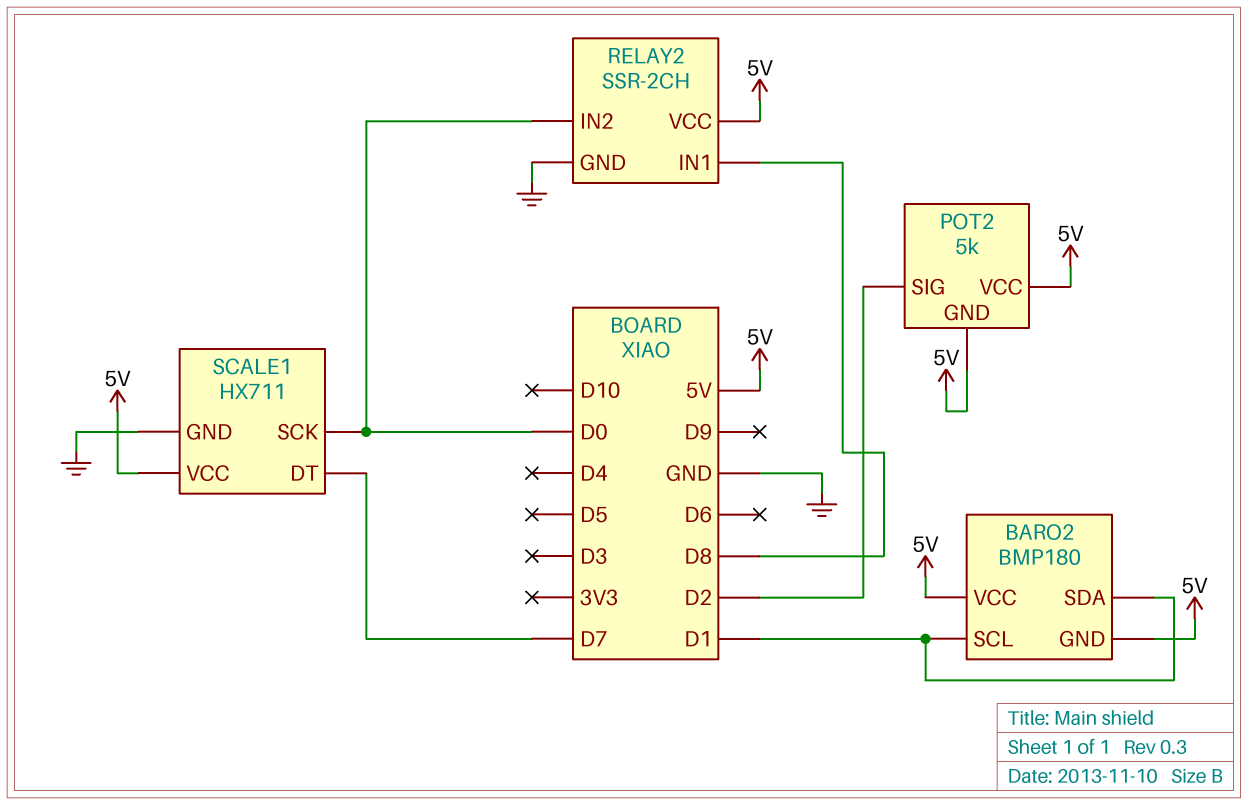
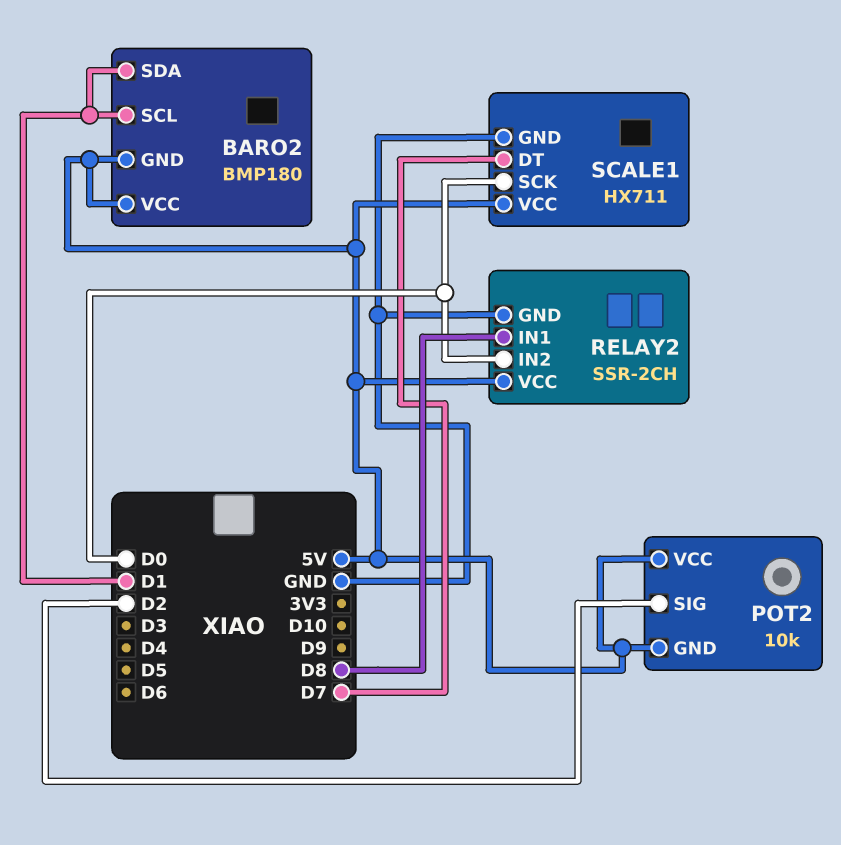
POT2: 5k -> 10k

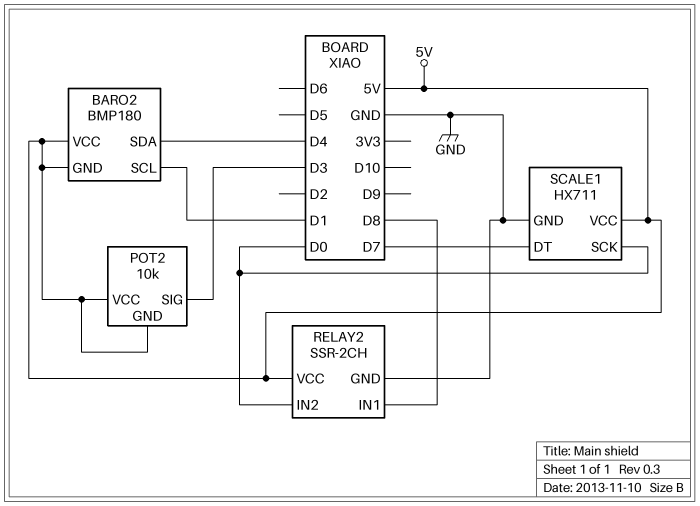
BARO2 pin SDA: D1 -> D4
POT2 pin SIG: D2 -> D3

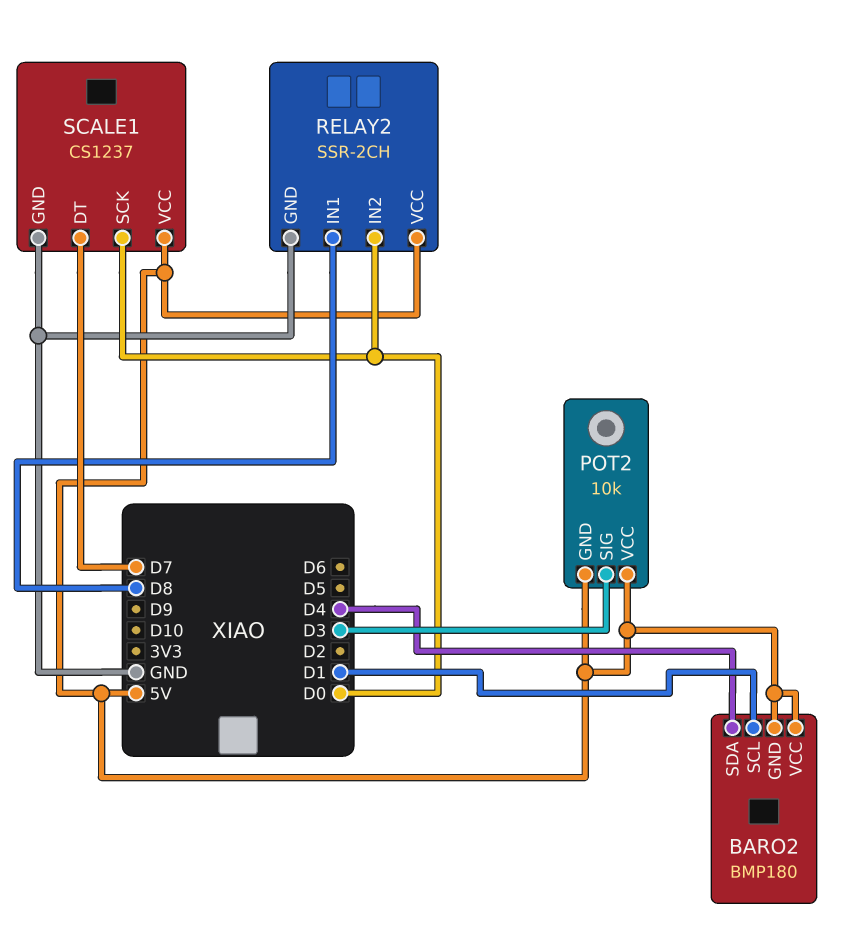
SCALE1: HX711 -> CS1237

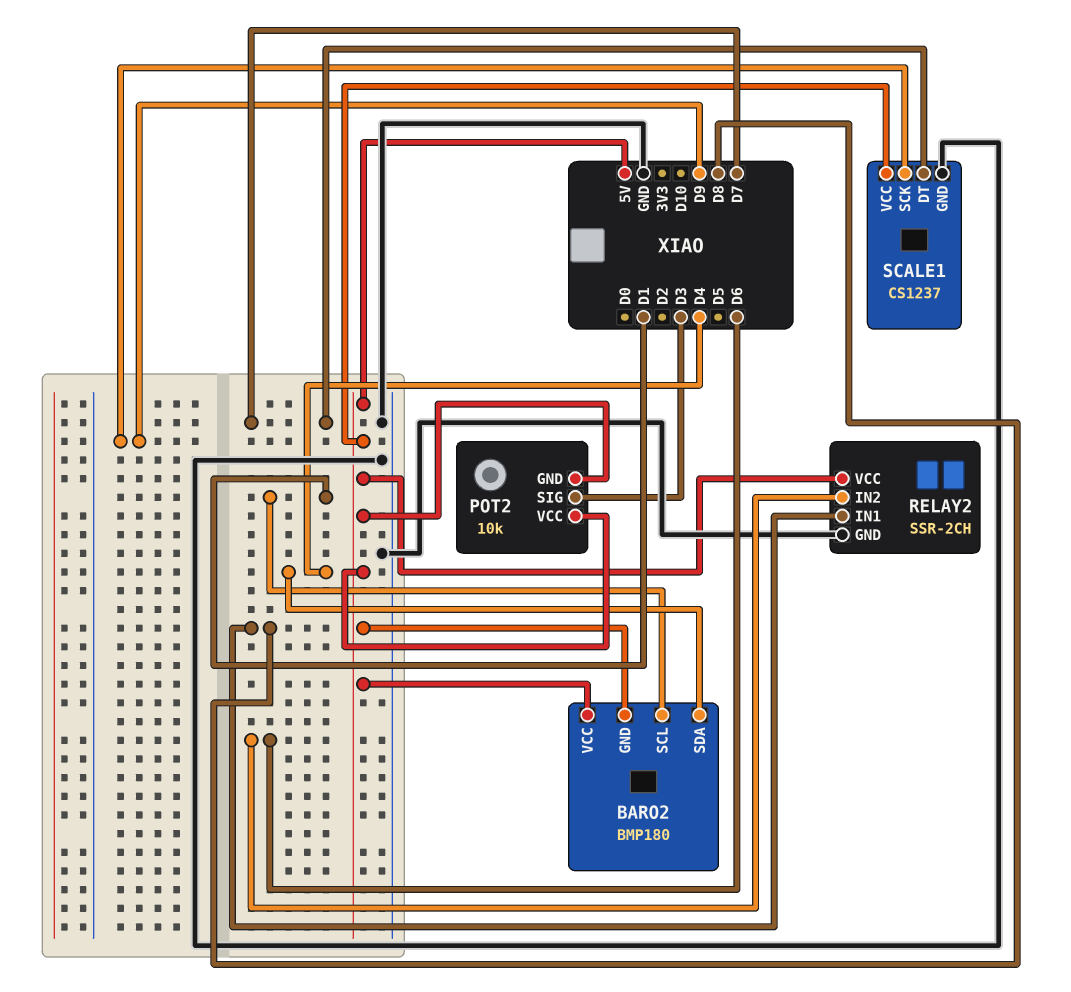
RELAY2 pin IN2: D0 -> D6
SCALE1 pin SCK: D0 -> D9

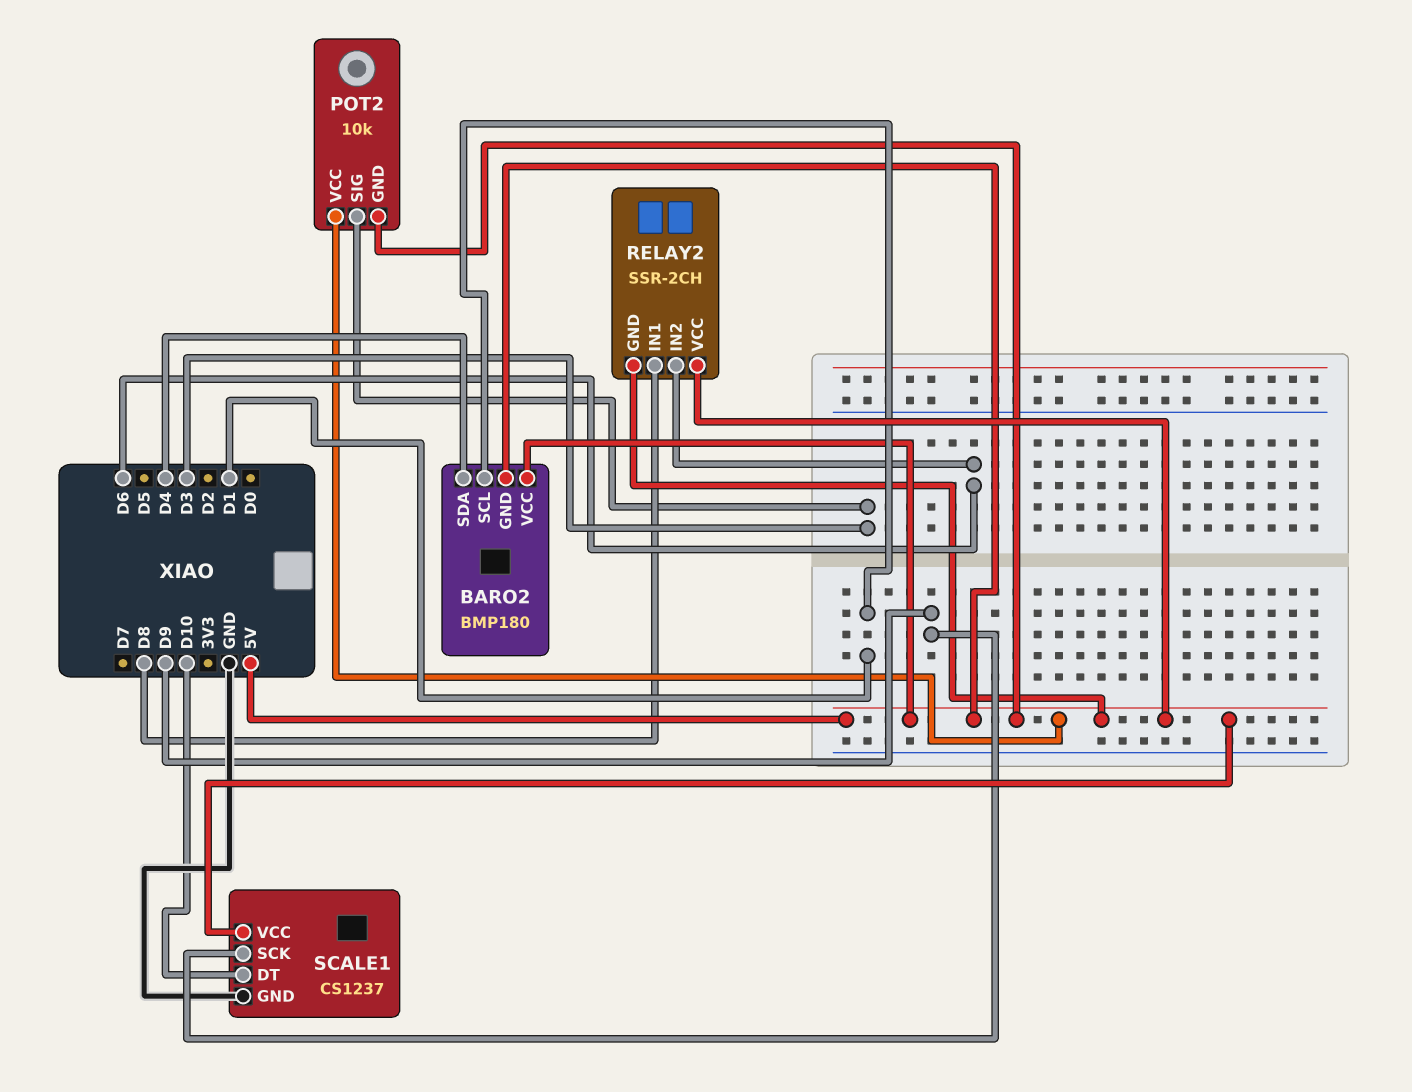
RELAY2 pin GND: GND -> 5V
SCALE1 pin DT: D7 -> D10

